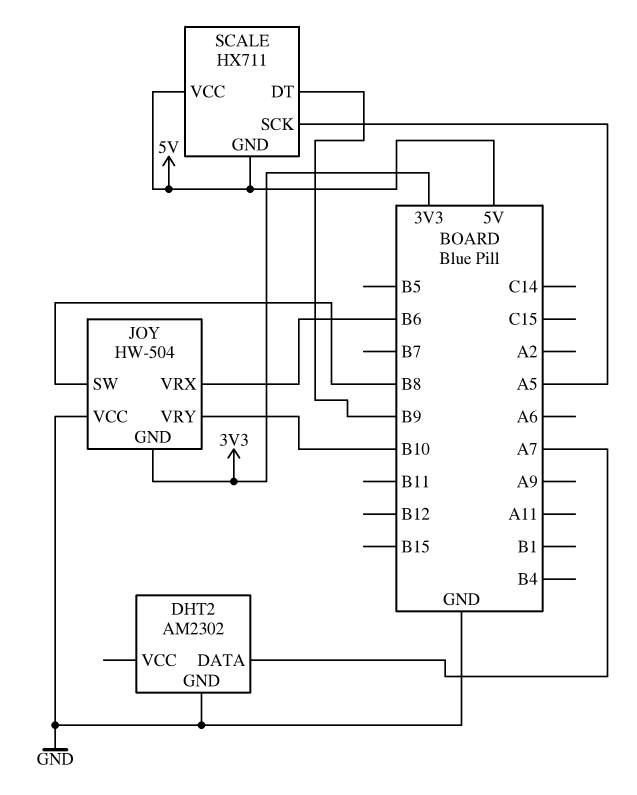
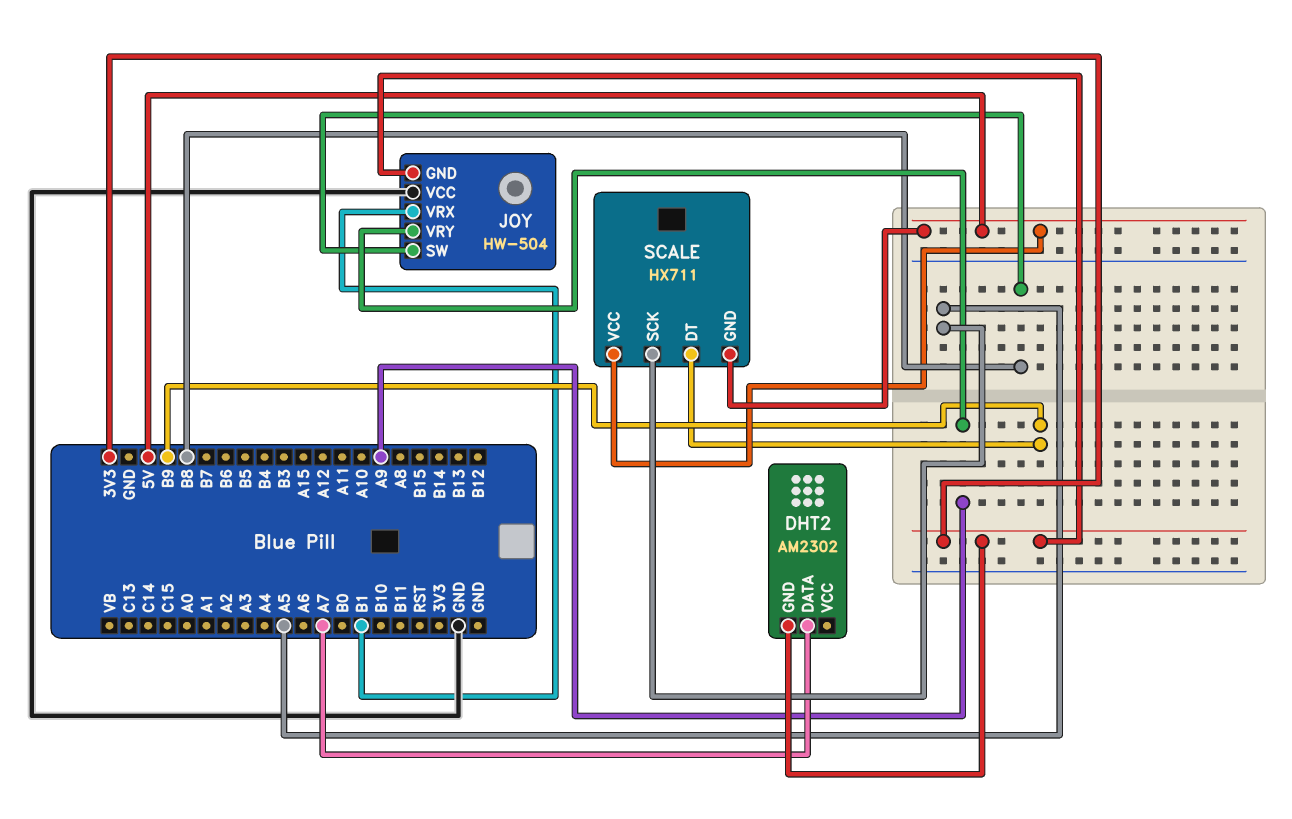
DHT2 pin GND: GND -> 3V3
JOY pin VRX: B6 -> B1
JOY pin VRY: B10 -> A9

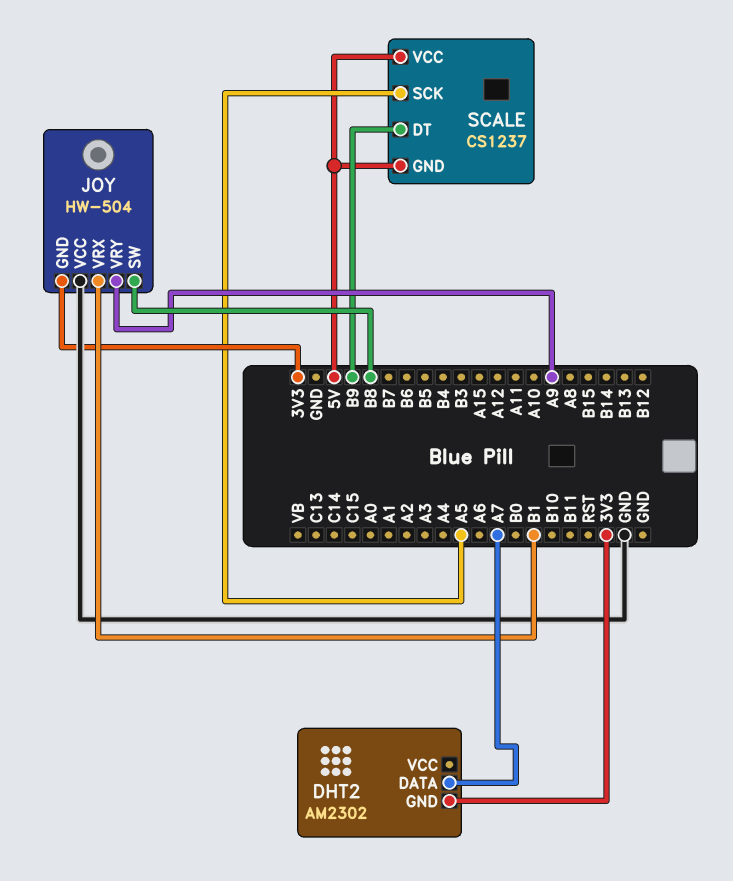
SCALE: HX711 -> CS1237

